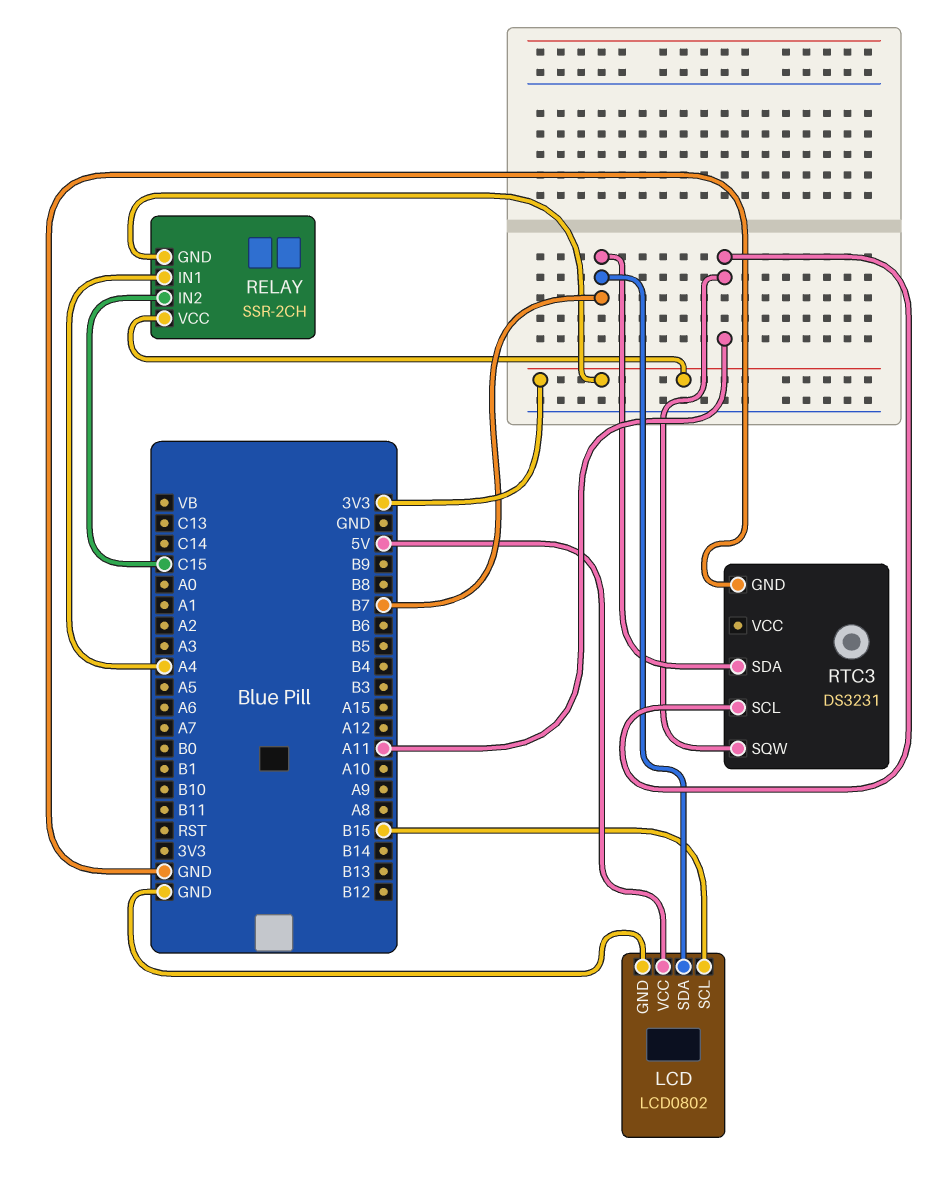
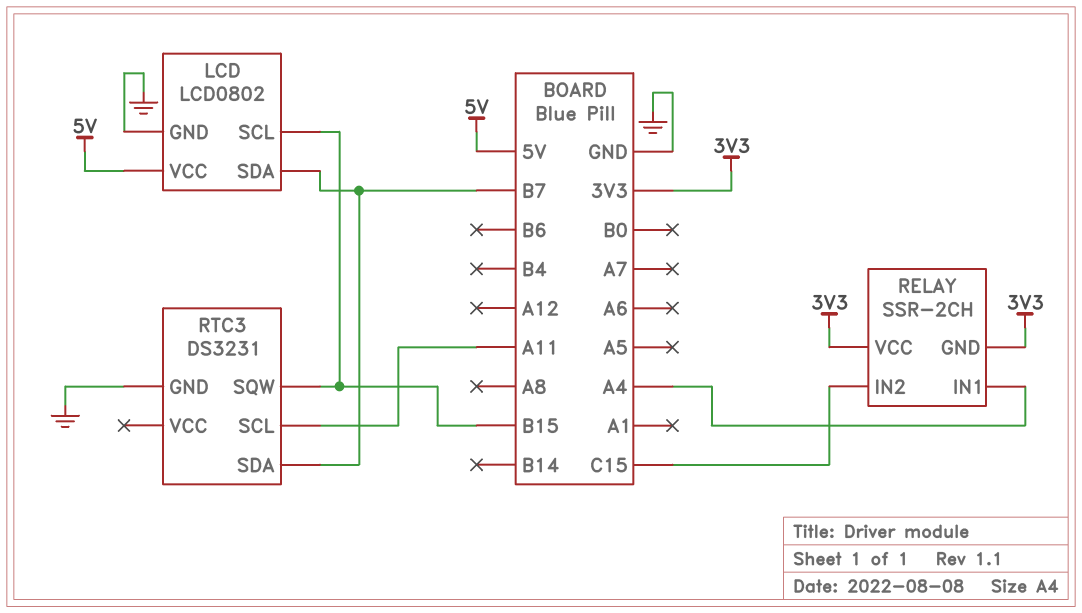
RTC3 pin SQW: A11 -> B15

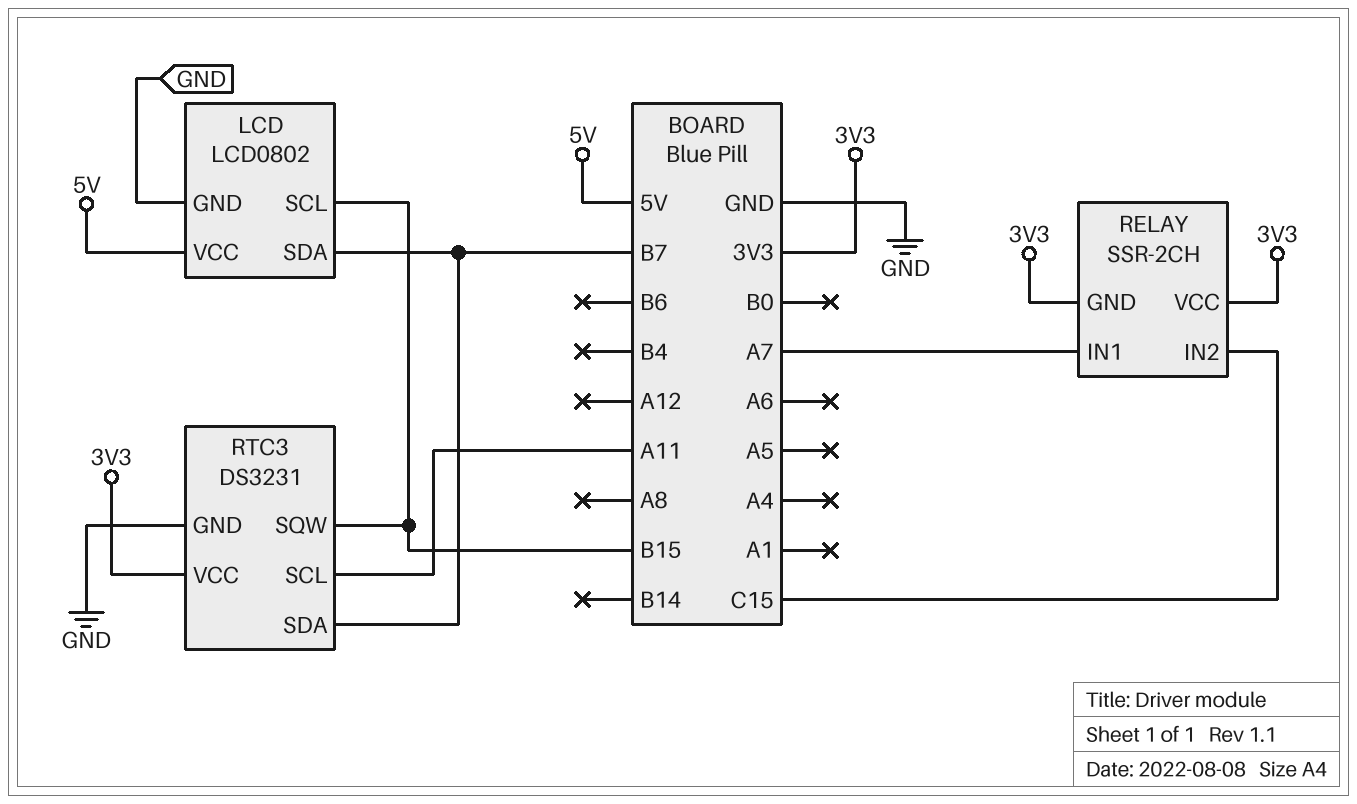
RELAY pin IN1: A4 -> A7
RTC3 pin VCC: none -> 3V3

